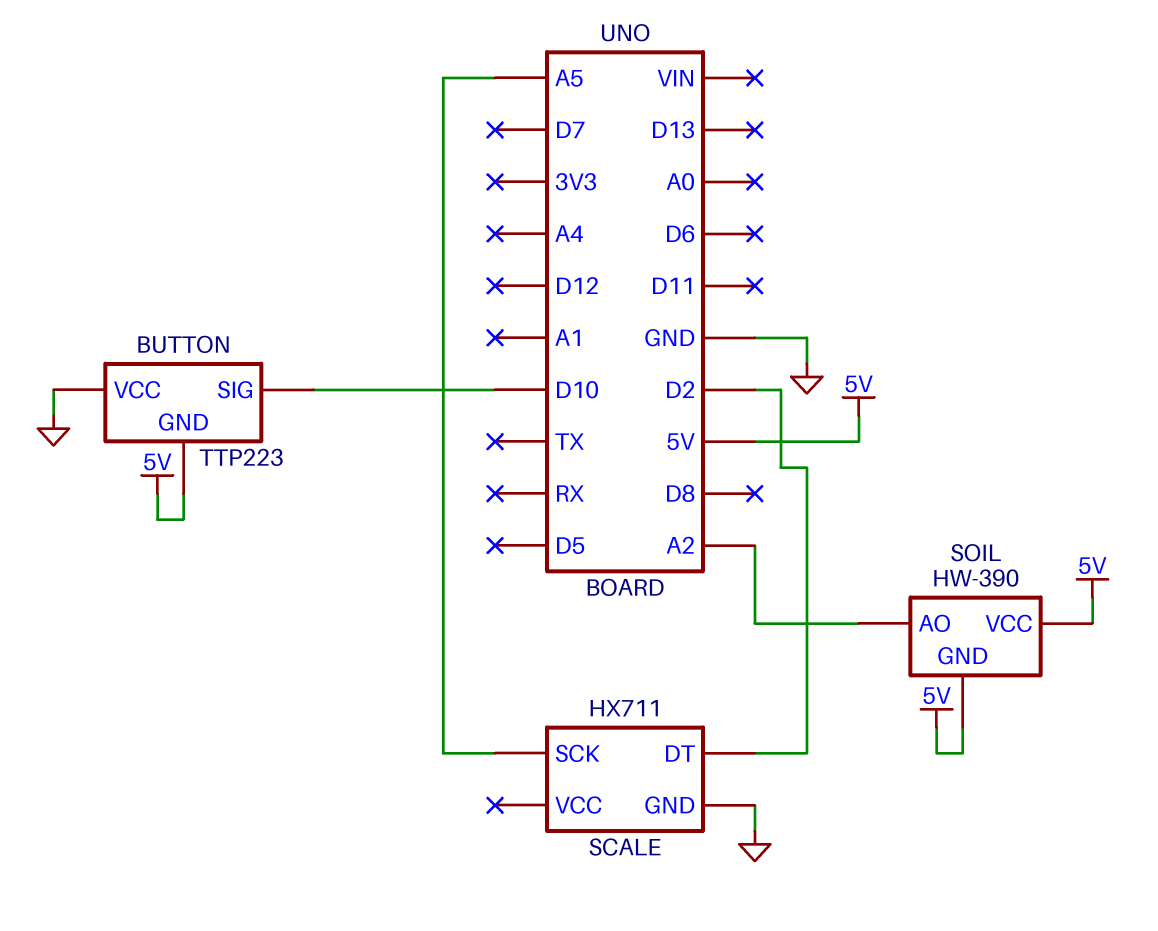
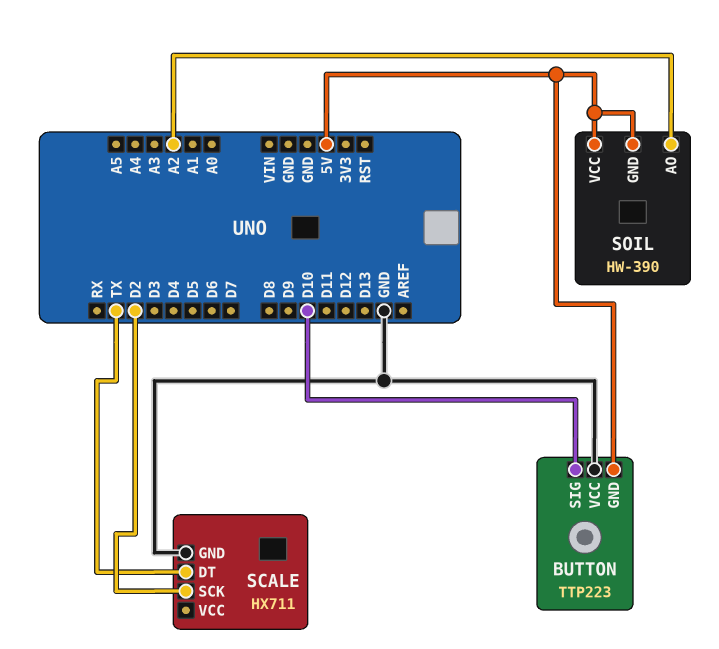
SCALE pin DT: D2 -> TX
SCALE pin SCK: A5 -> D2

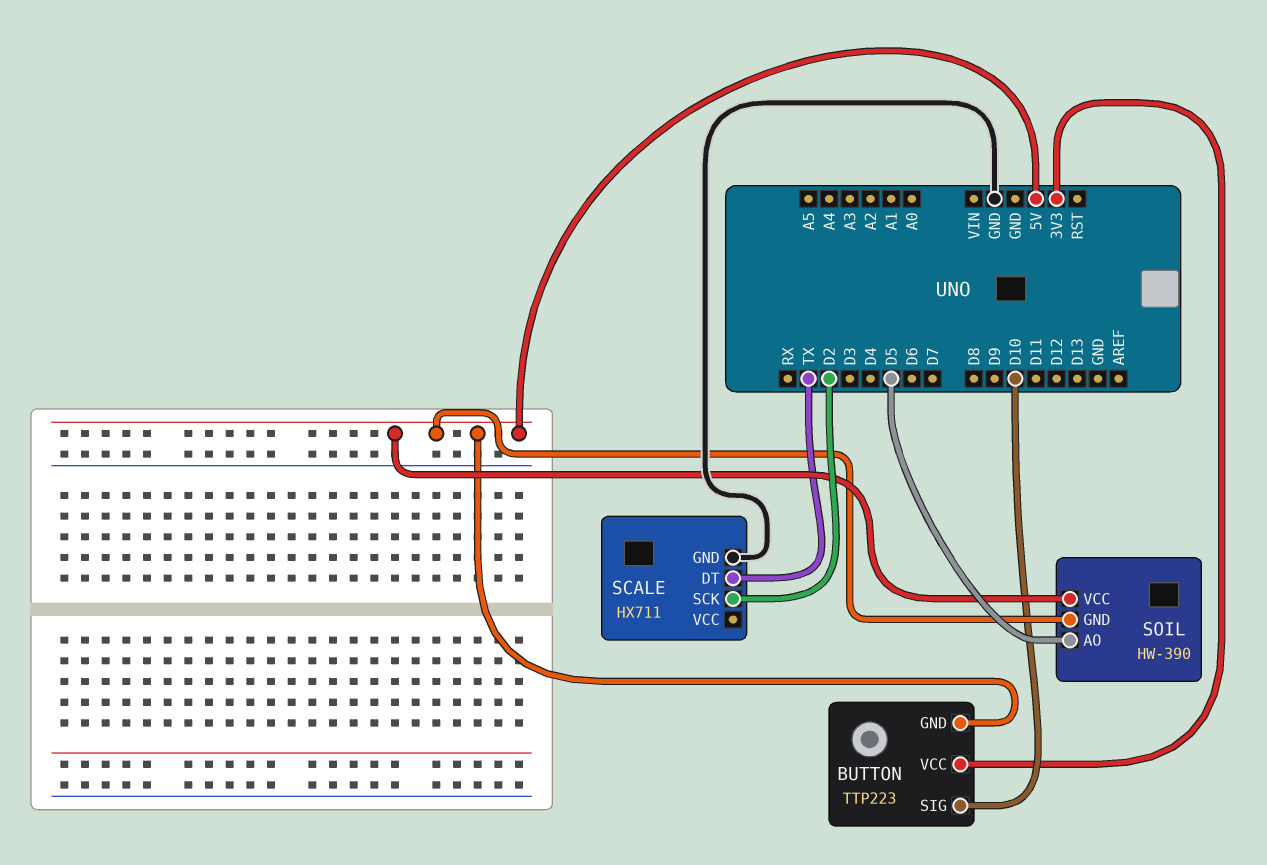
BUTTON pin VCC: GND -> 3V3
SOIL pin AO: A2 -> D5

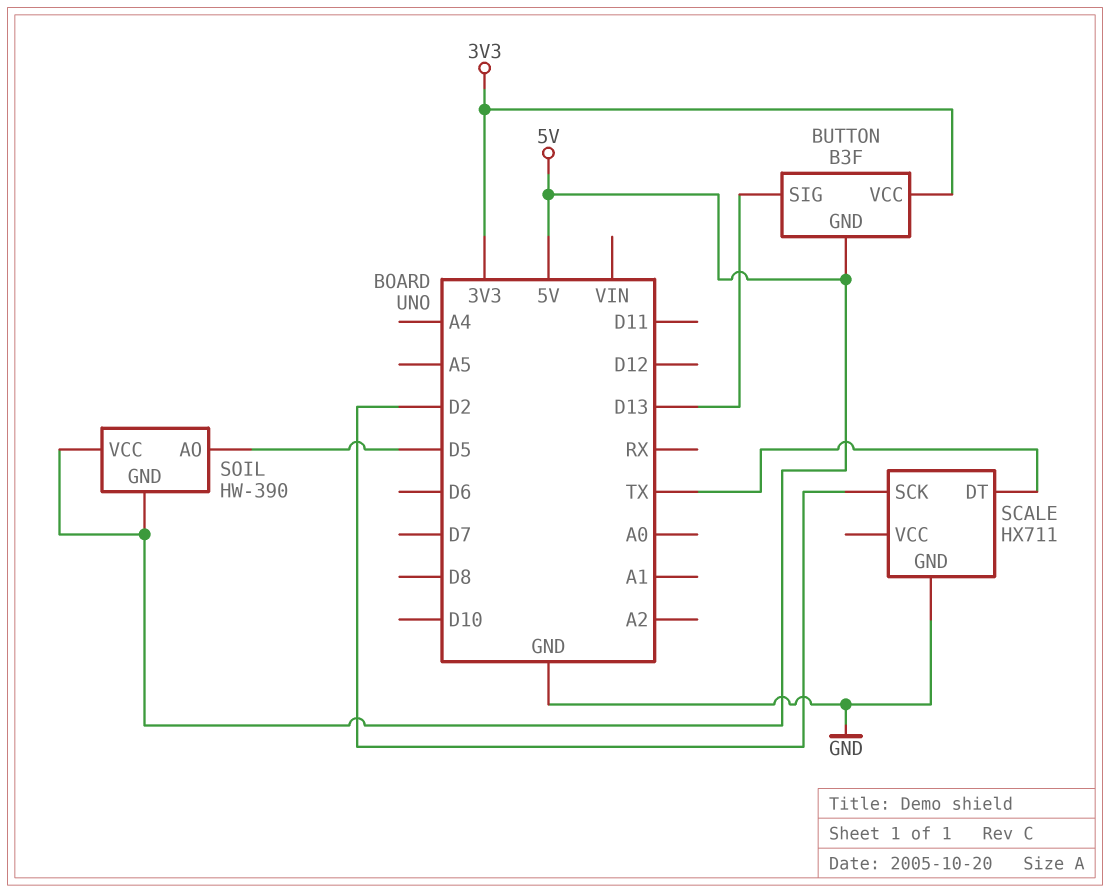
BUTTON: TTP223 -> B3F
BUTTON pin SIG: D10 -> D13

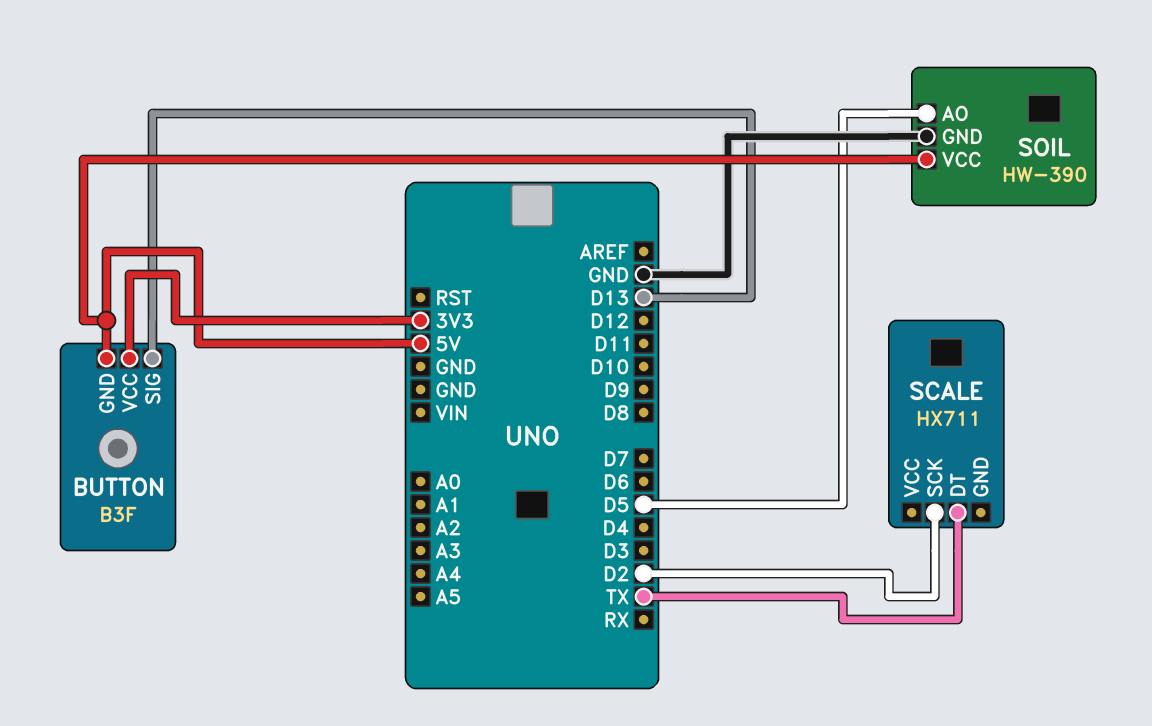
SCALE pin GND: GND -> none
SOIL pin GND: 5V -> GND

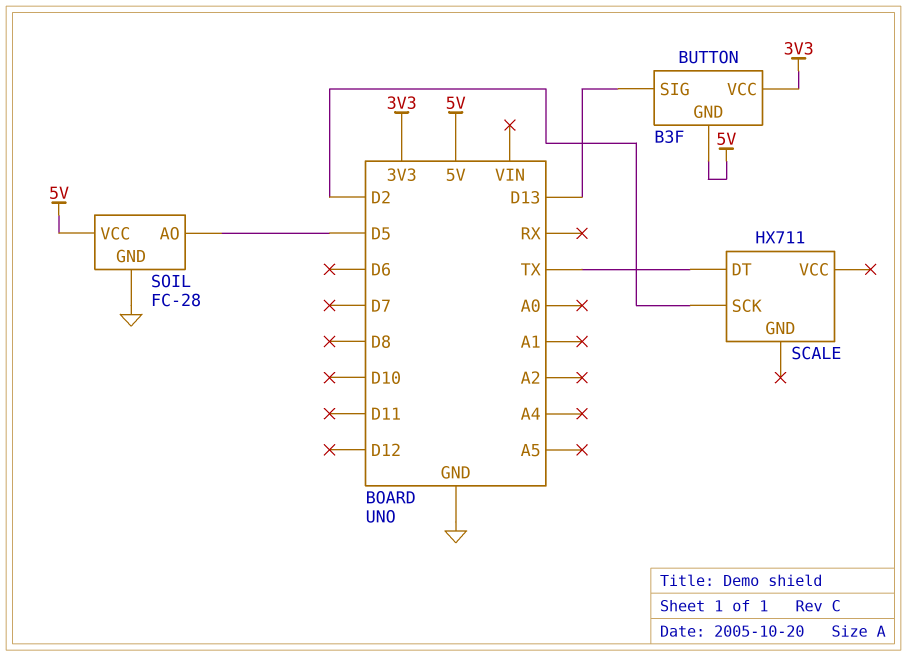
SOIL: HW-390 -> FC-28

